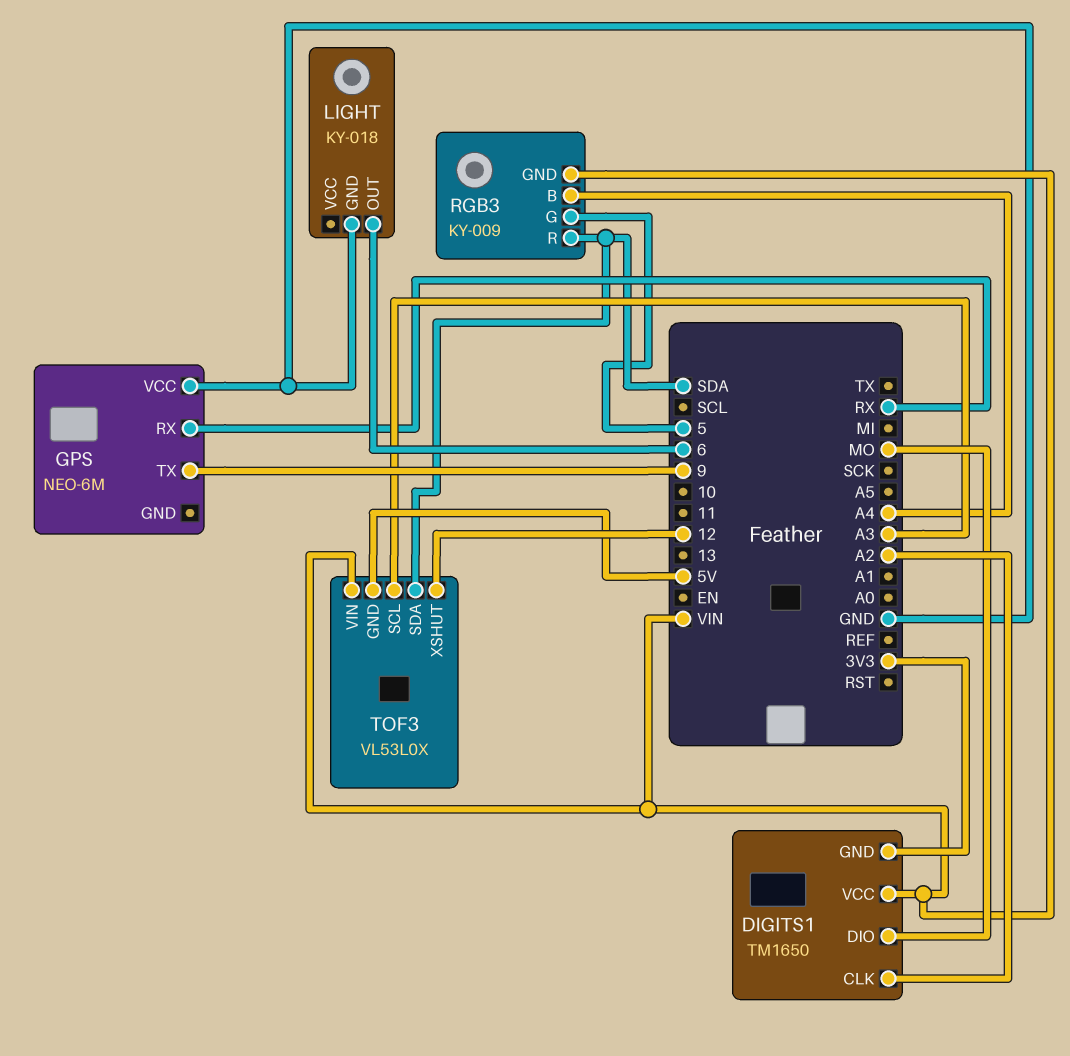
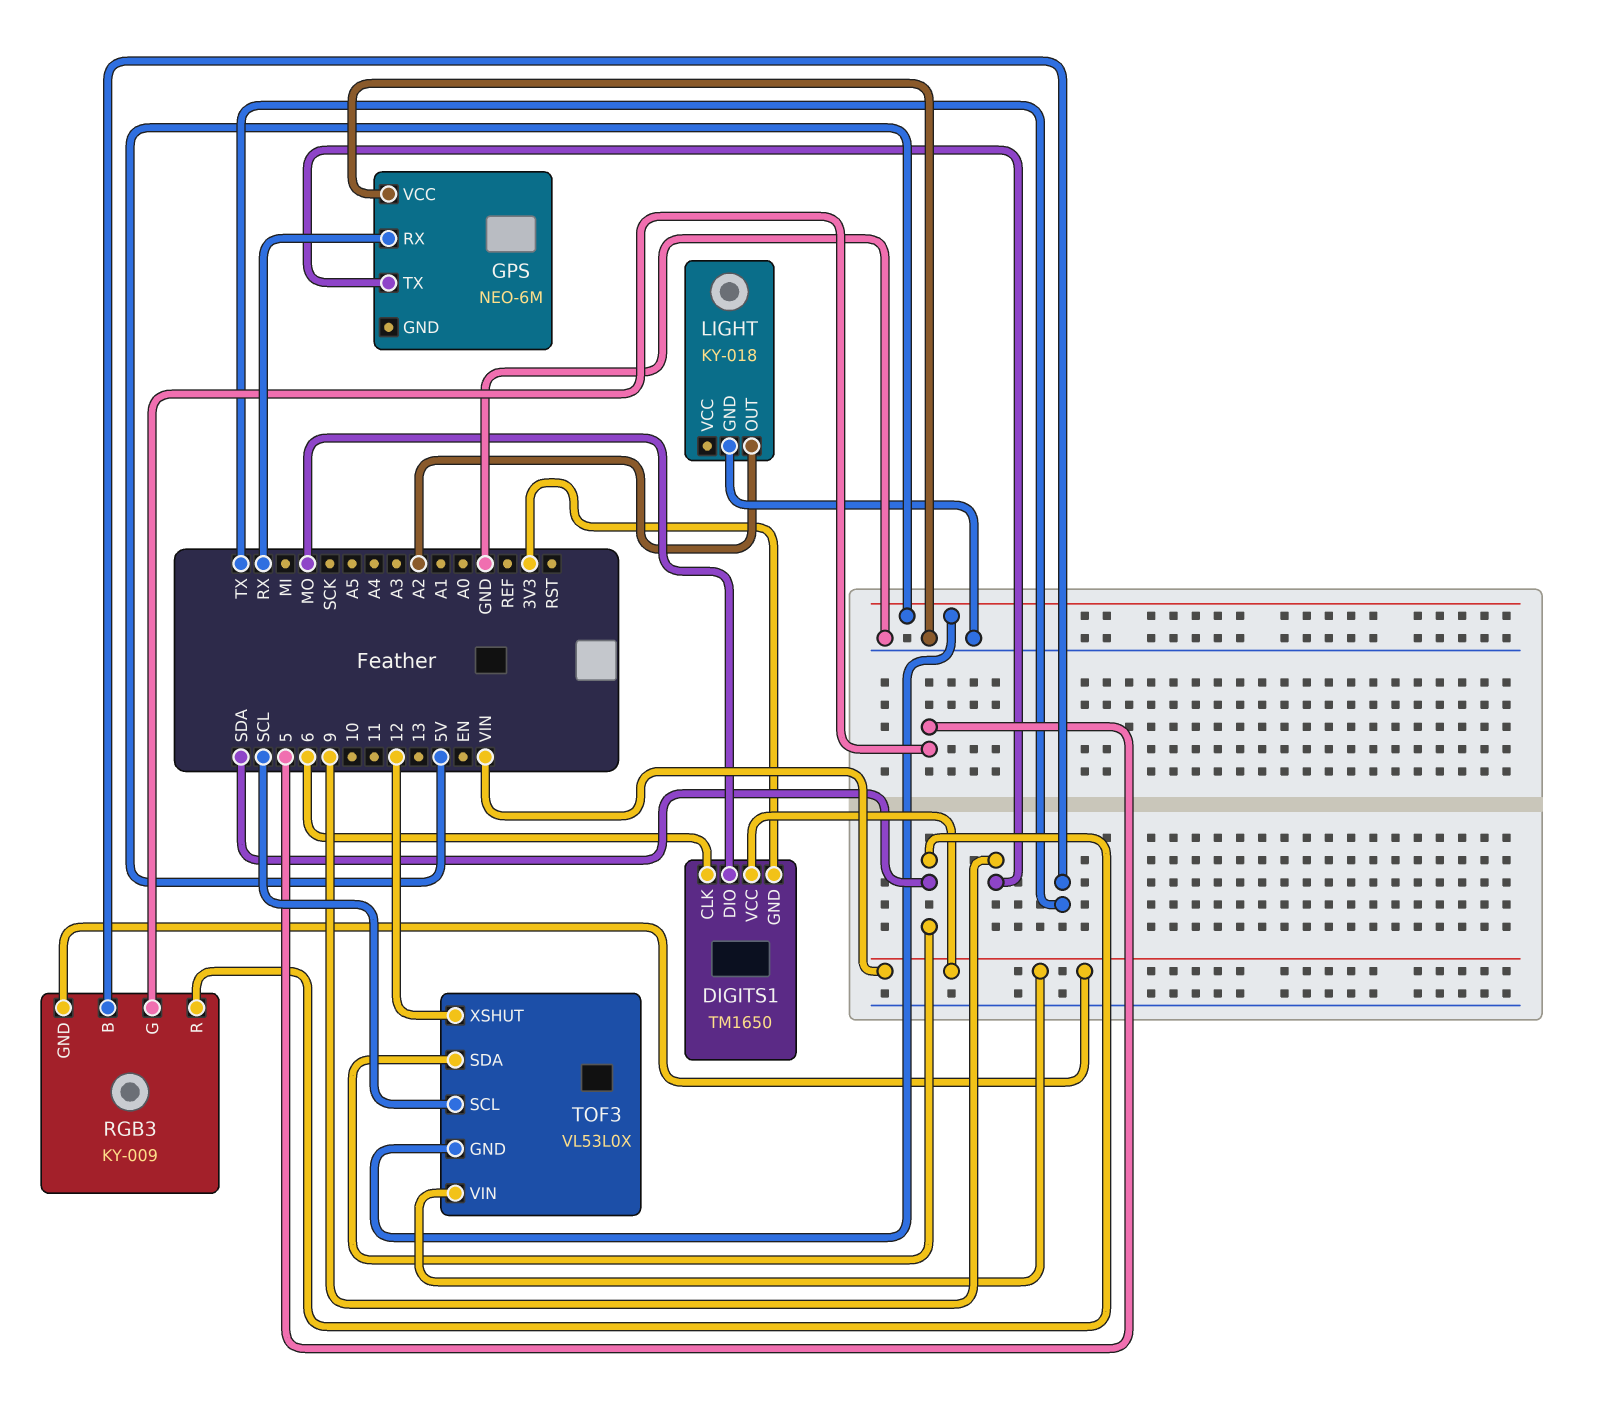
DIGITS1 pin CLK: A2 -> 6
LIGHT pin OUT: 6 -> A2
RGB3 pin B: A4 -> TX
TOF3 pin SCL: A3 -> SCL

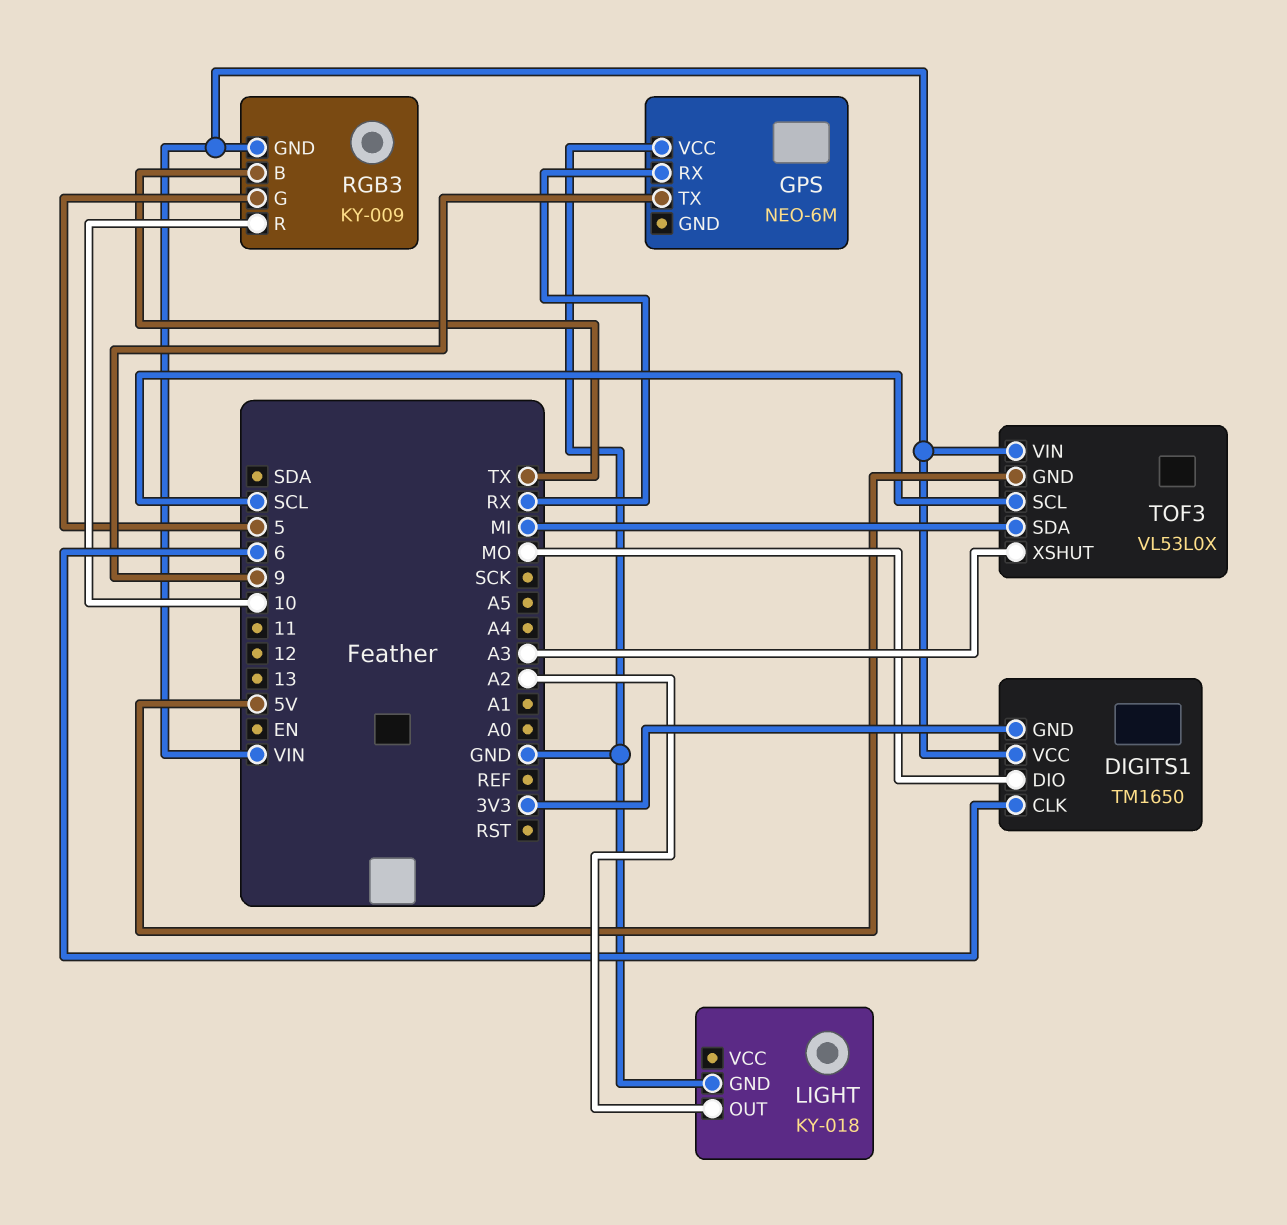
RGB3 pin R: SDA -> 10
TOF3 pin SDA: SDA -> MI
TOF3 pin XSHUT: 12 -> A3

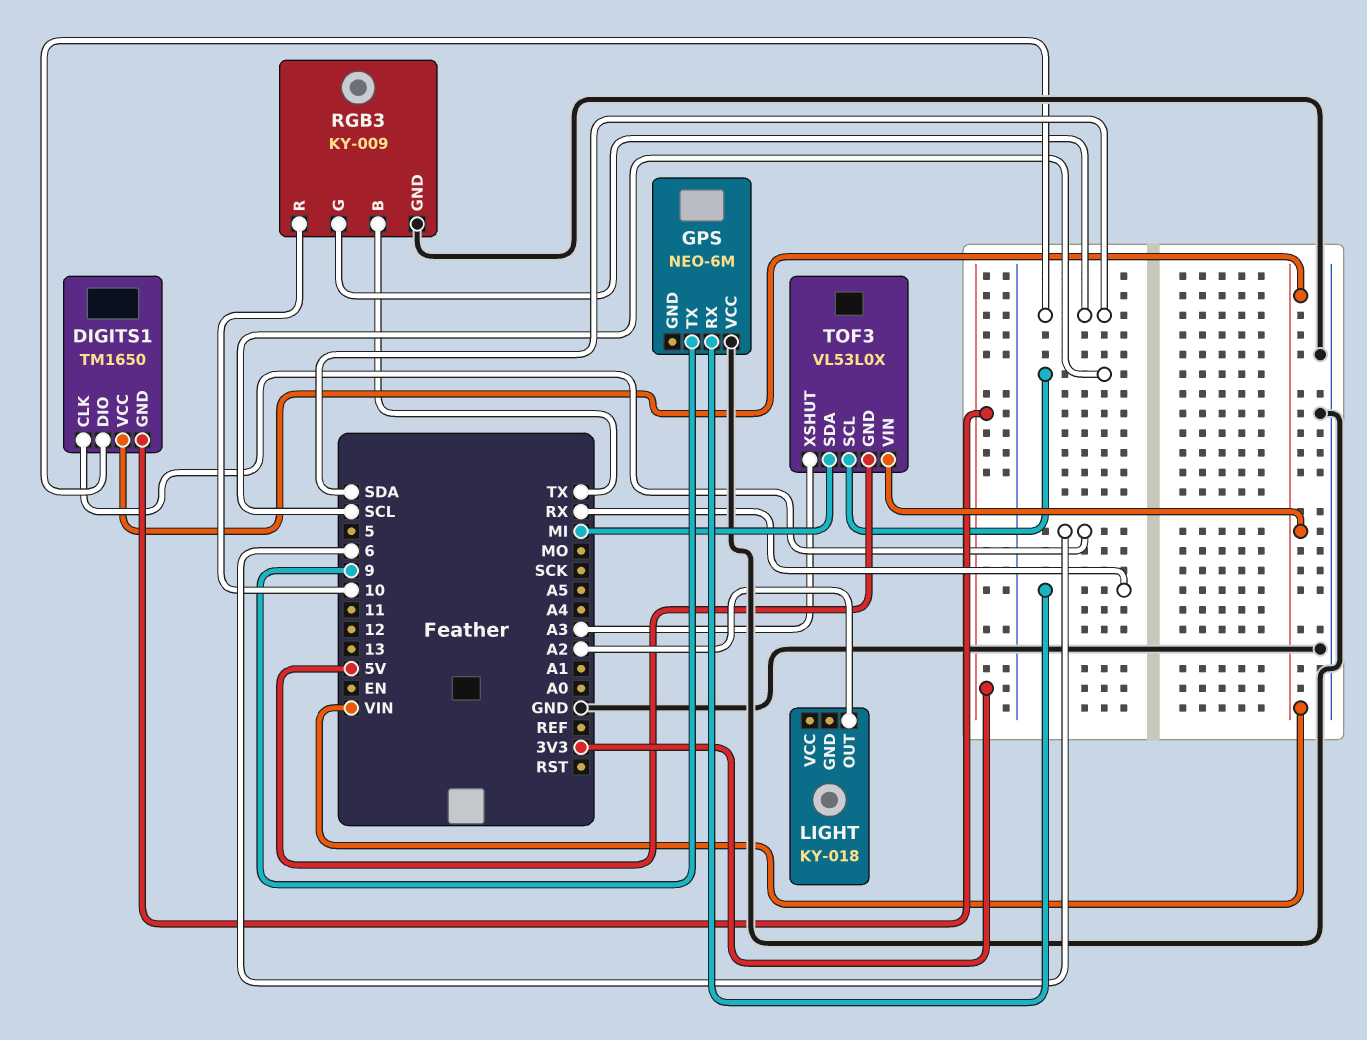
DIGITS1 pin DIO: MO -> SDA
LIGHT pin GND: GND -> none
RGB3 pin G: 5 -> SDA
RGB3 pin GND: VIN -> GND

